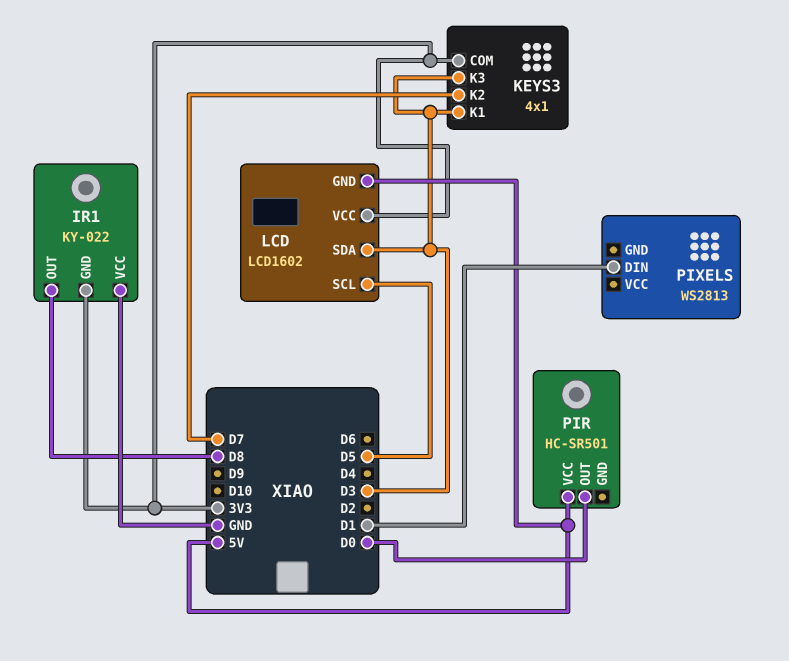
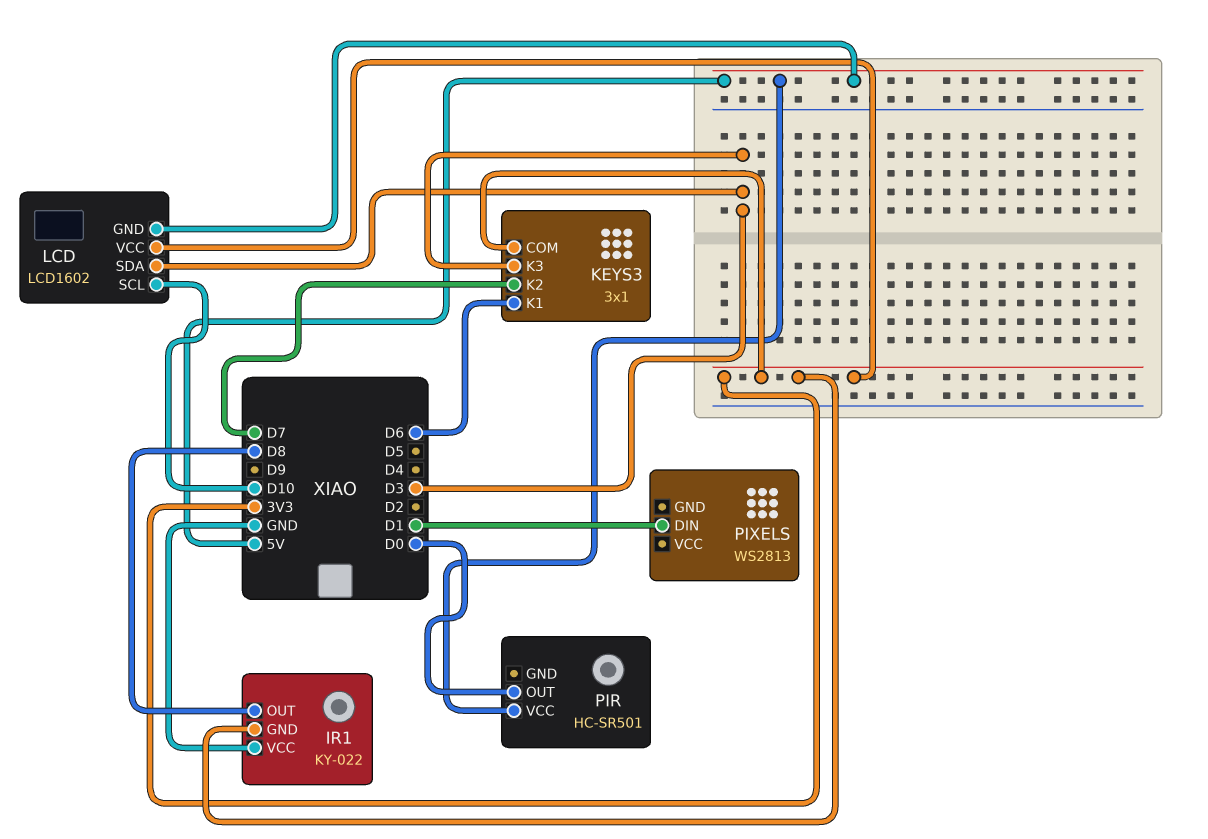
KEYS3: 4x1 -> 3x1
KEYS3 pin K1: D3 -> D6
LCD pin SCL: D5 -> D10

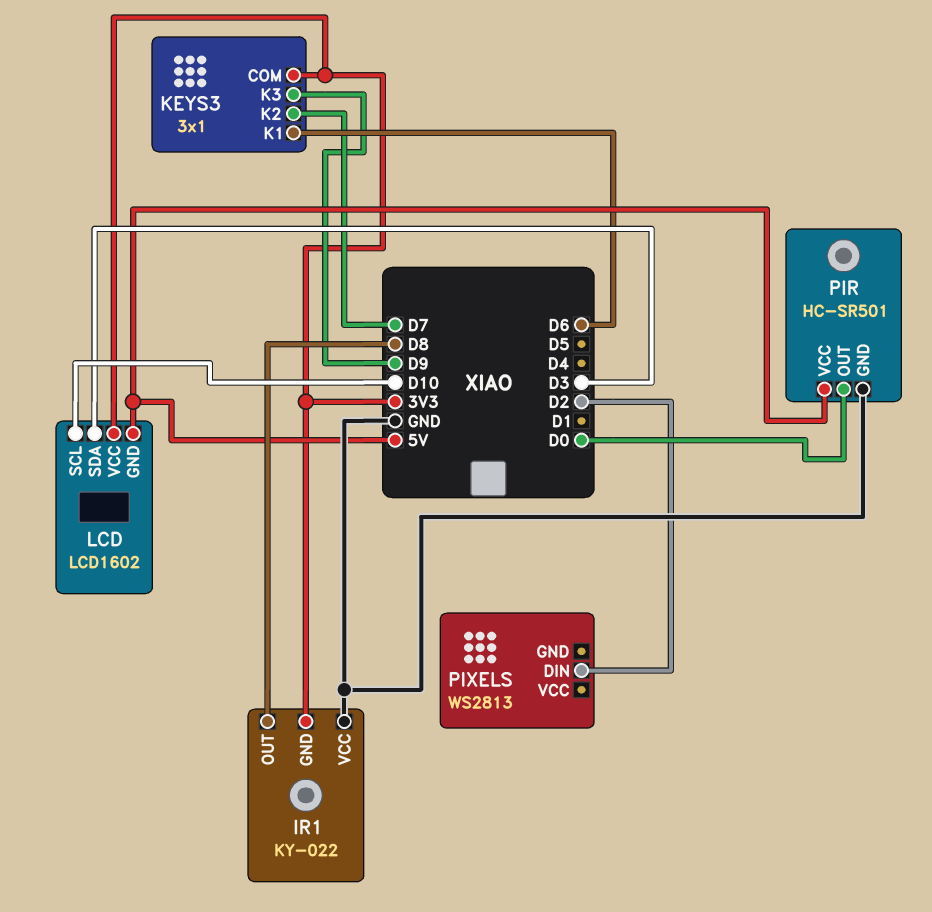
KEYS3 pin K3: D3 -> D9
PIR pin GND: none -> GND
PIXELS pin DIN: D1 -> D2

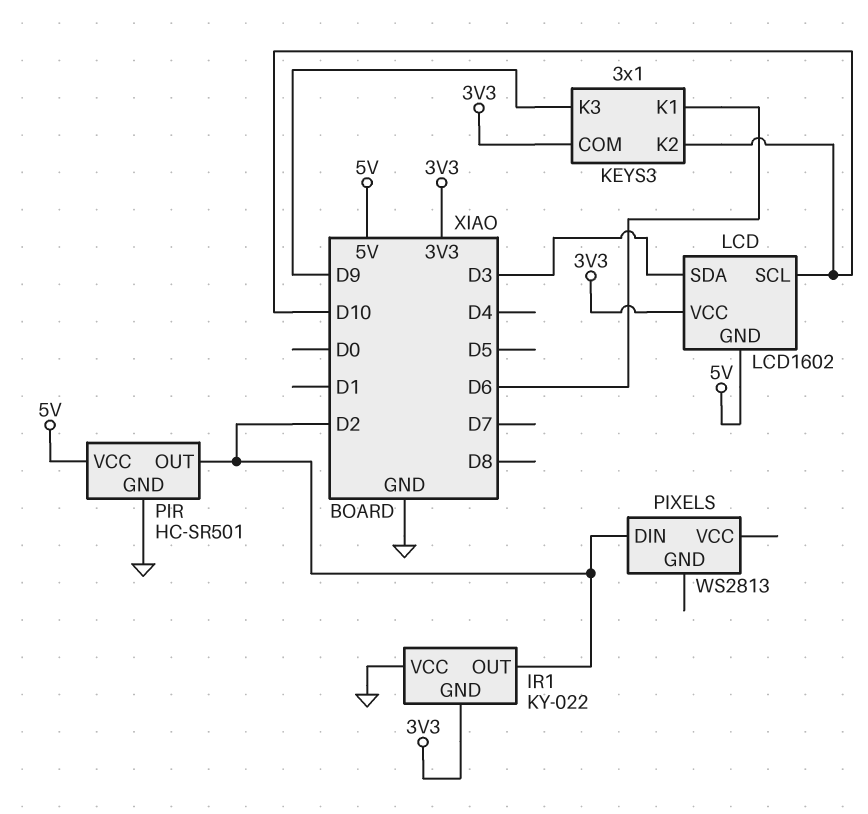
IR1 pin OUT: D8 -> D2
KEYS3 pin K2: D7 -> D10
PIR pin OUT: D0 -> D2

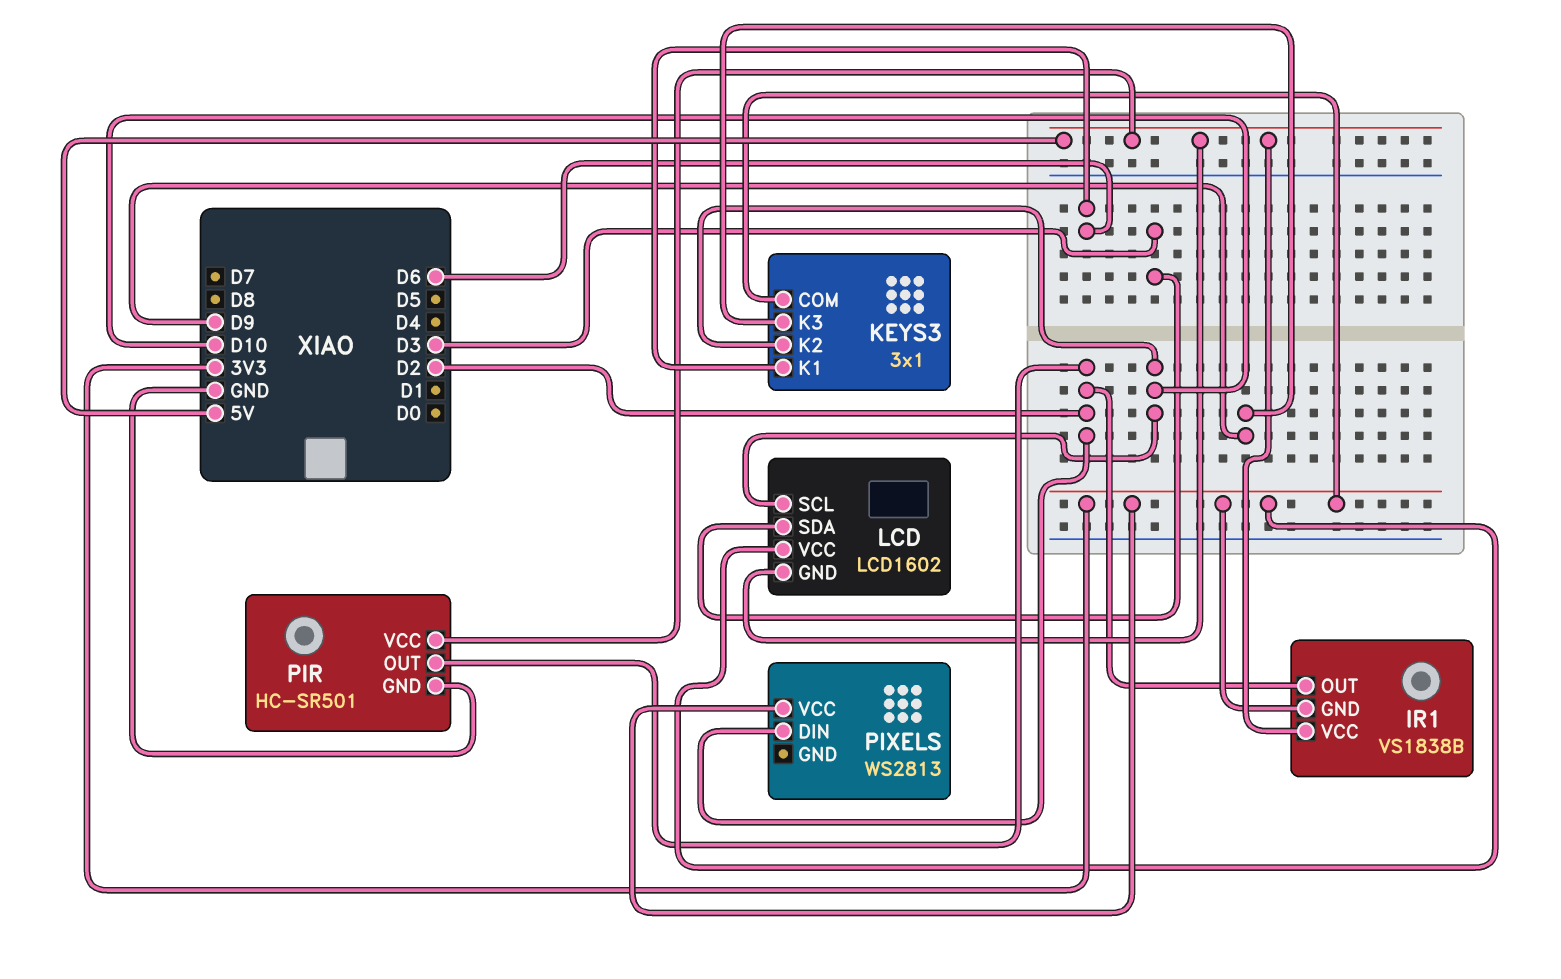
IR1: KY-022 -> VS1838B
IR1 pin VCC: GND -> 5V
PIXELS pin VCC: none -> 3V3

